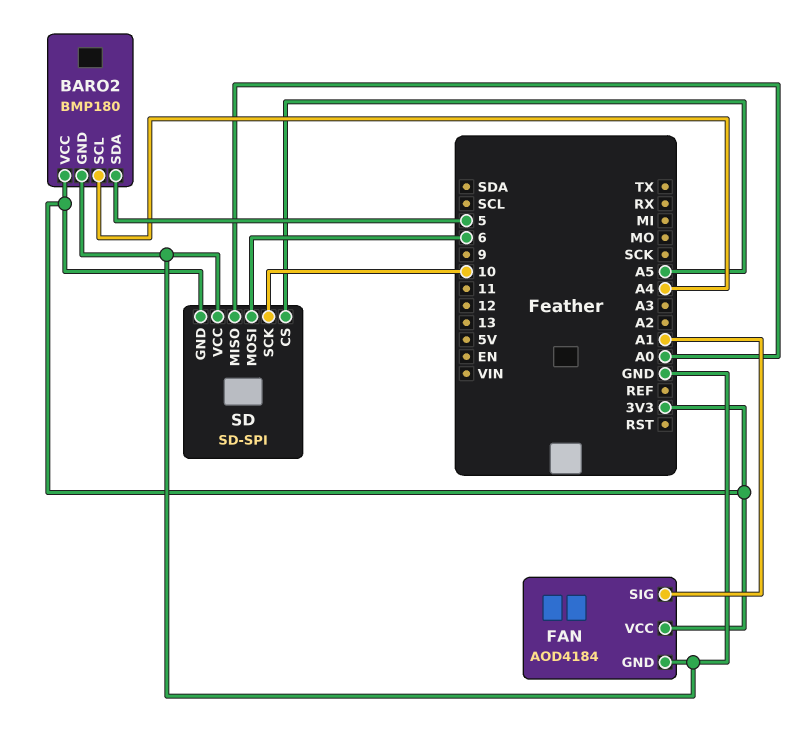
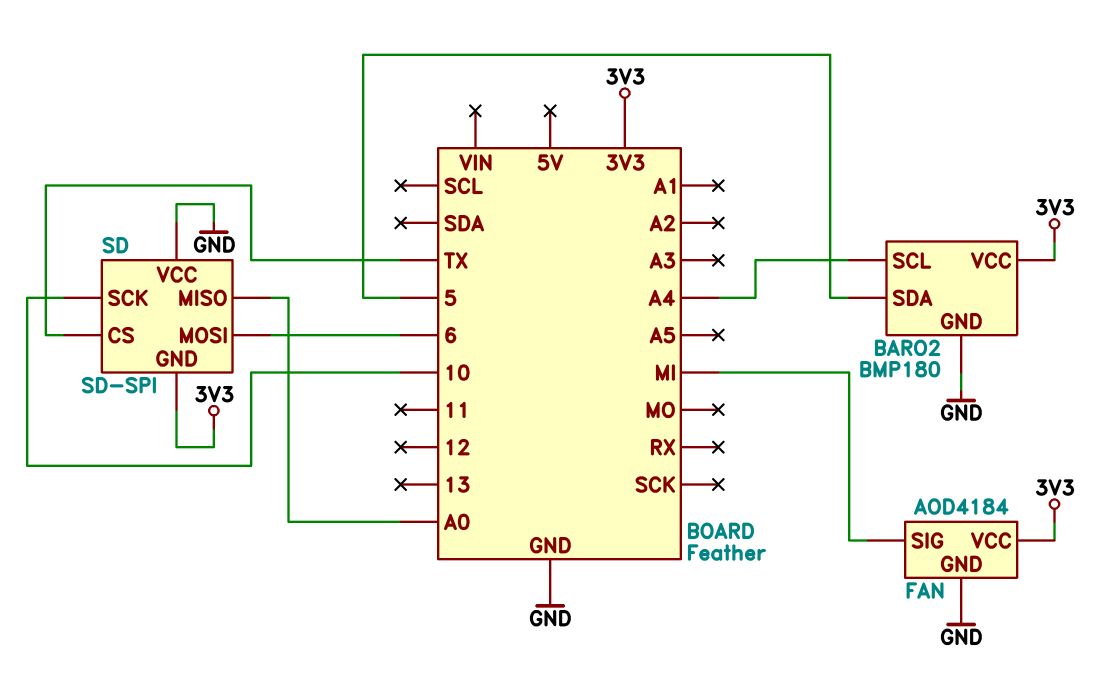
FAN pin SIG: A1 -> MI
SD pin CS: A5 -> TX

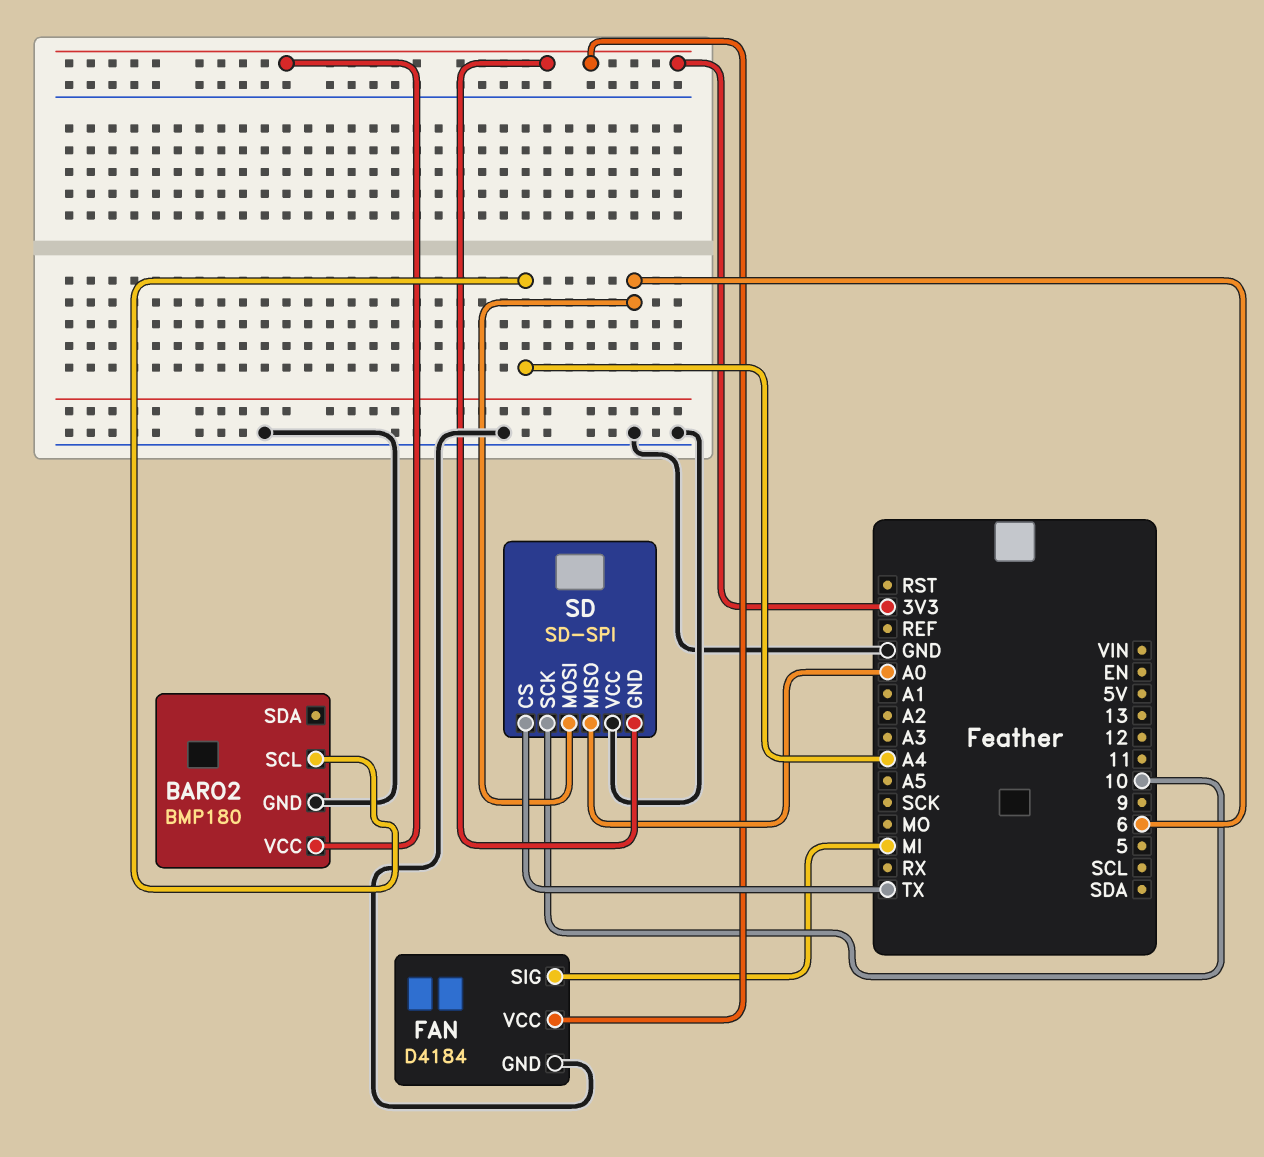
BARO2 pin SDA: 5 -> none
FAN: AOD4184 -> D4184

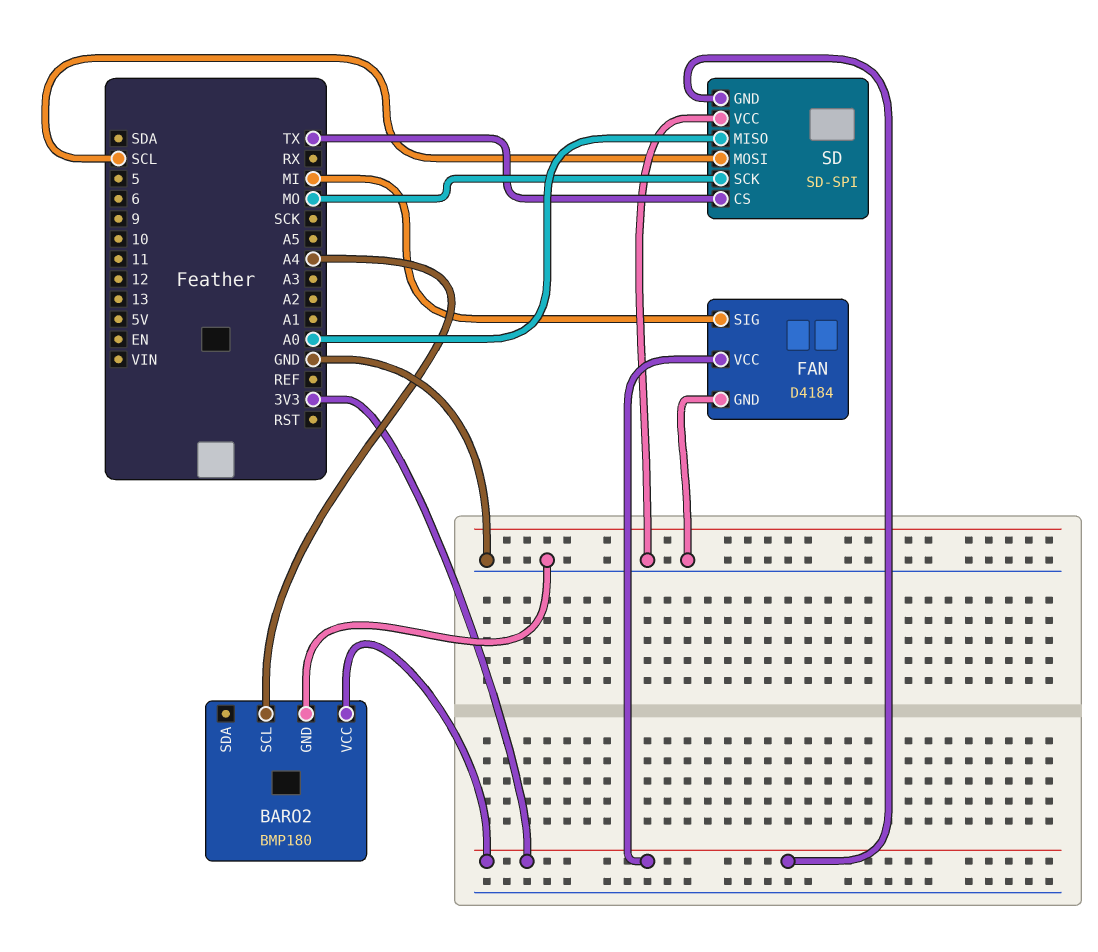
SD pin MOSI: 6 -> SCL
SD pin SCK: 10 -> MO

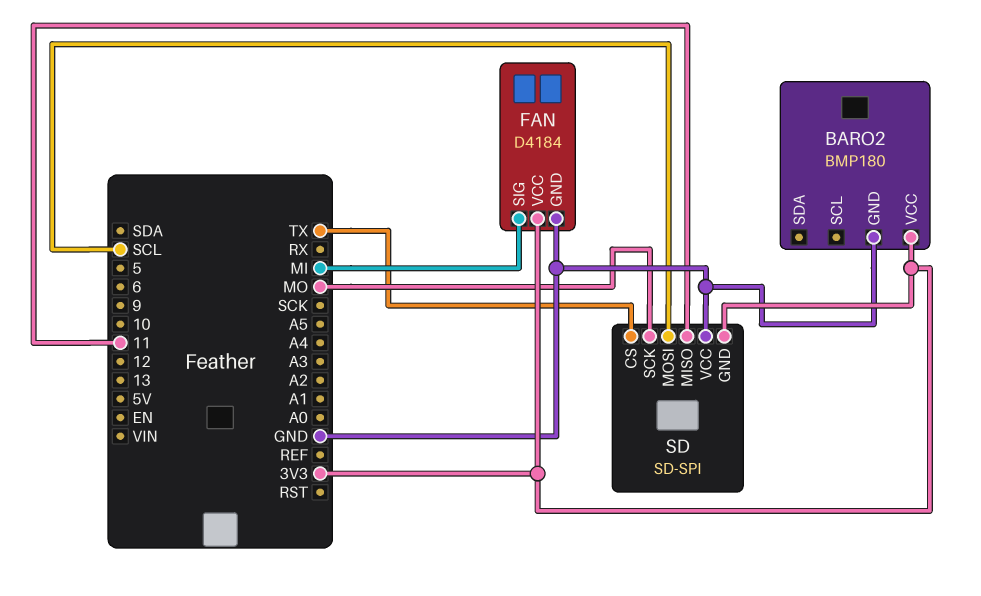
BARO2 pin SCL: A4 -> none
SD pin MISO: A0 -> 11

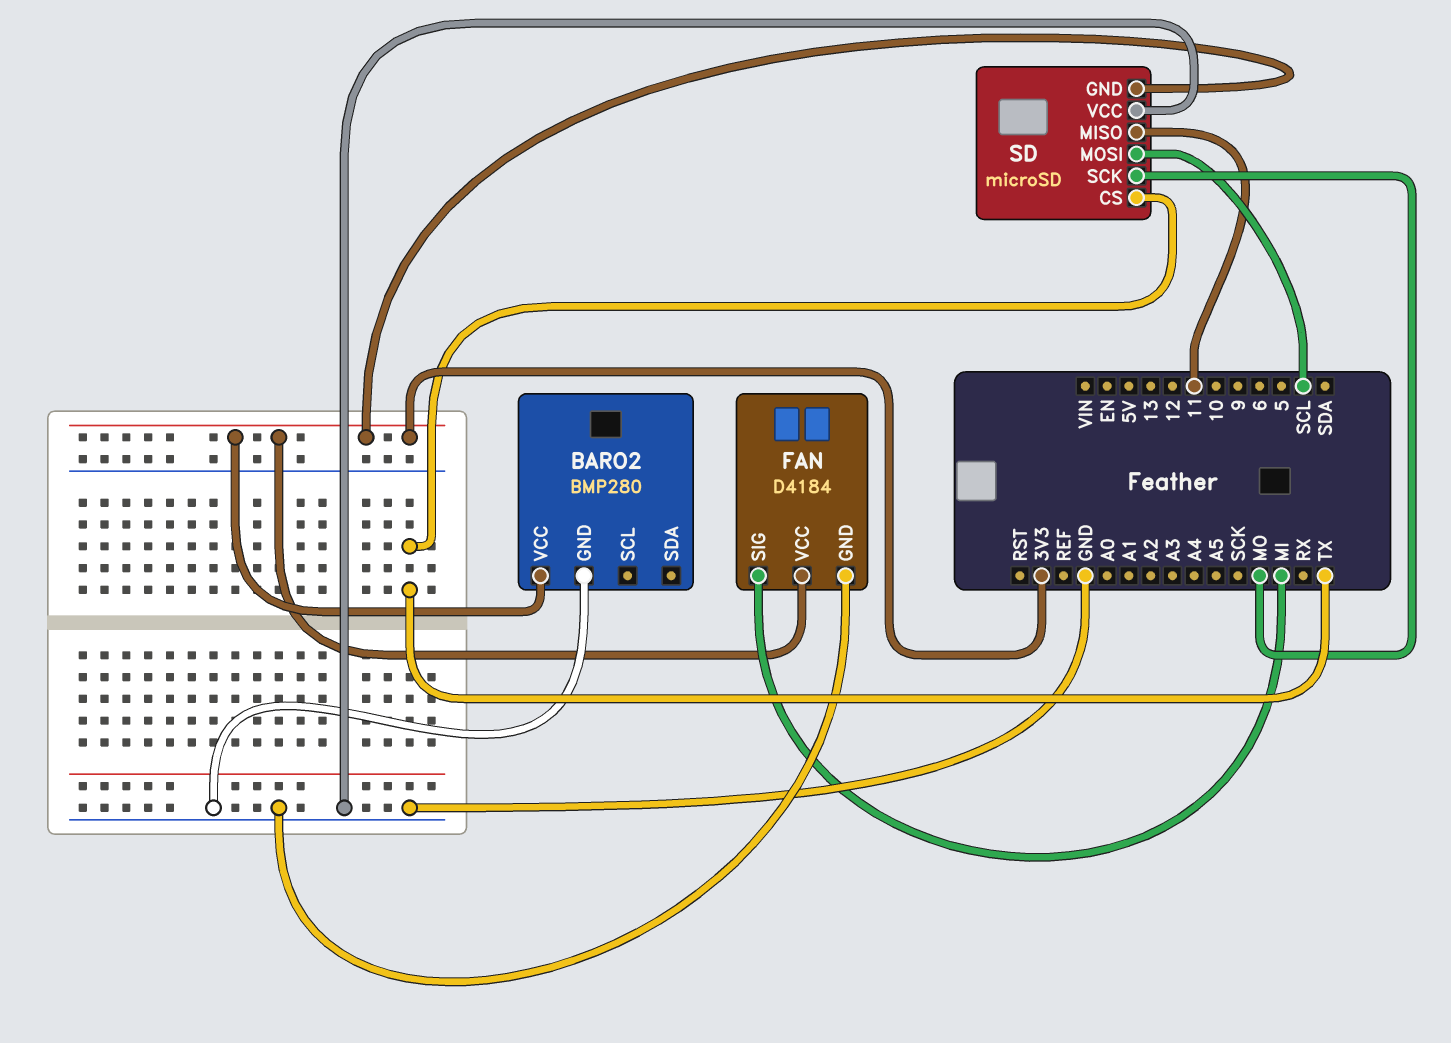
BARO2: BMP180 -> BMP280
SD: SD-SPI -> microSD

